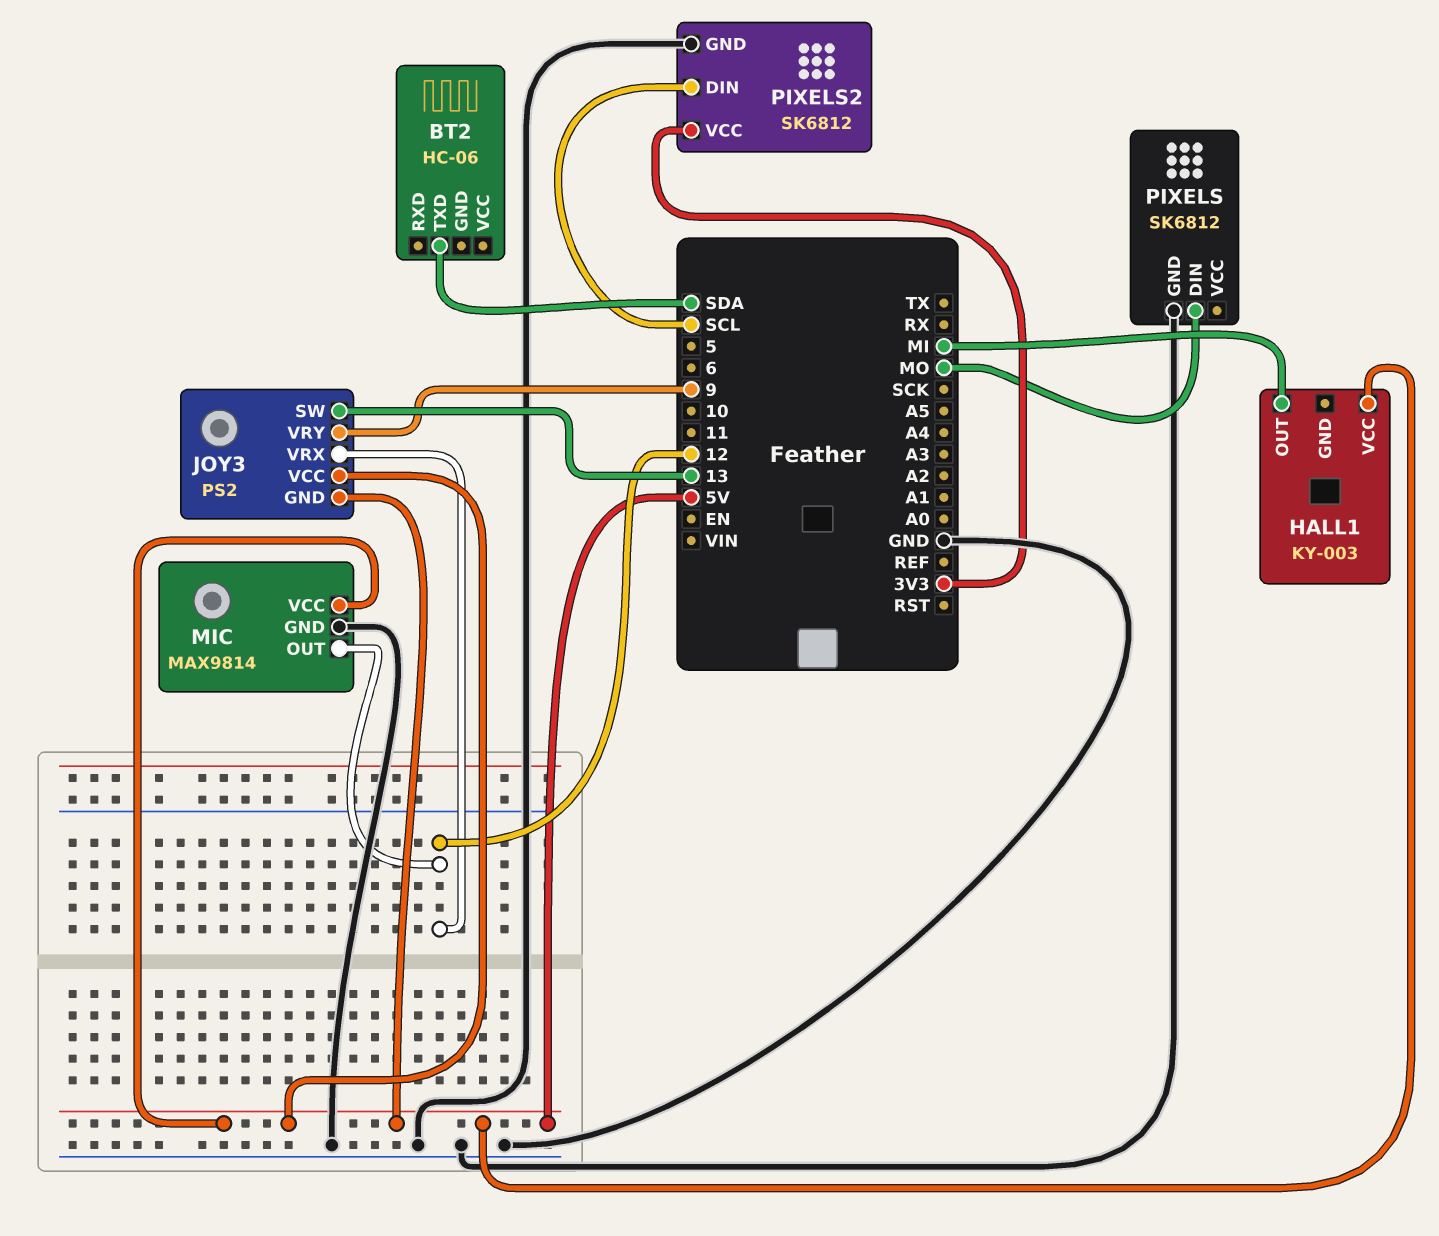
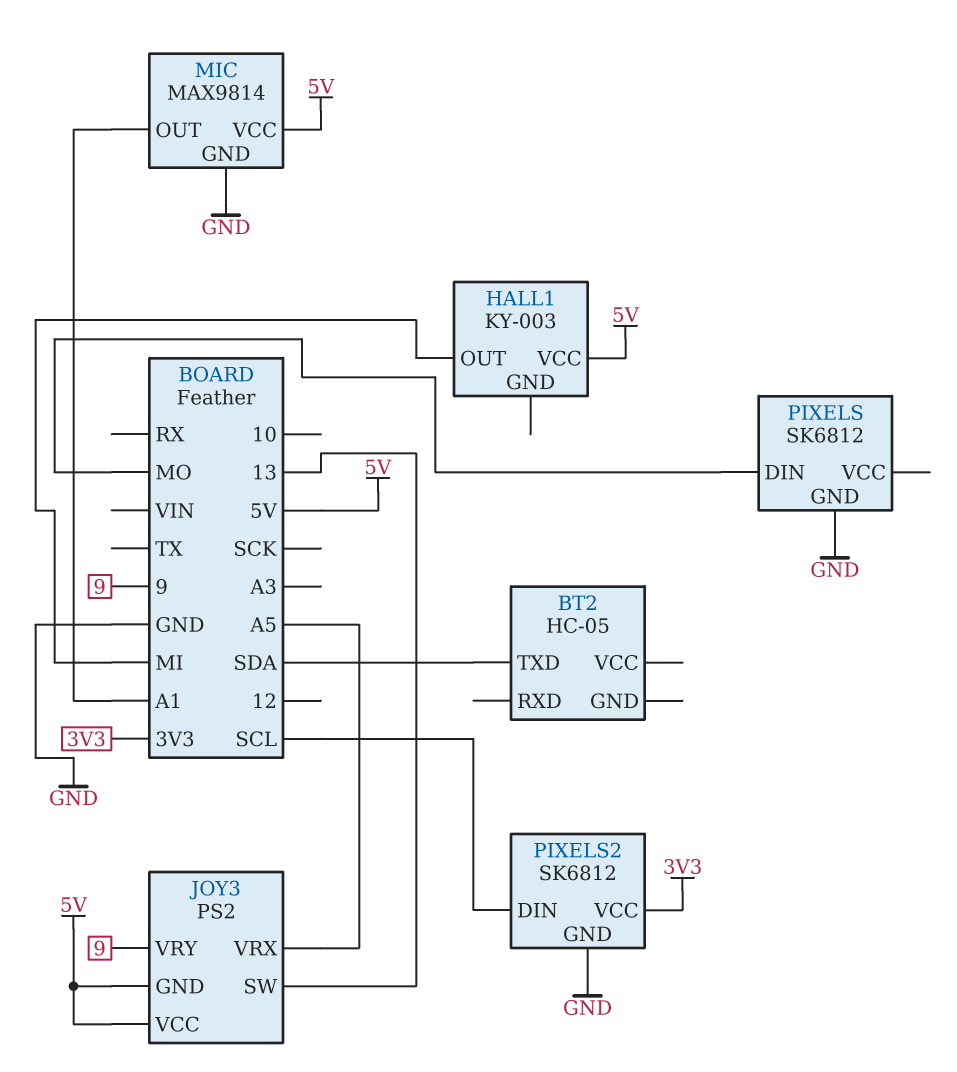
BT2: HC-06 -> HC-05
JOY3 pin VRX: 12 -> A5
MIC pin OUT: 12 -> A1

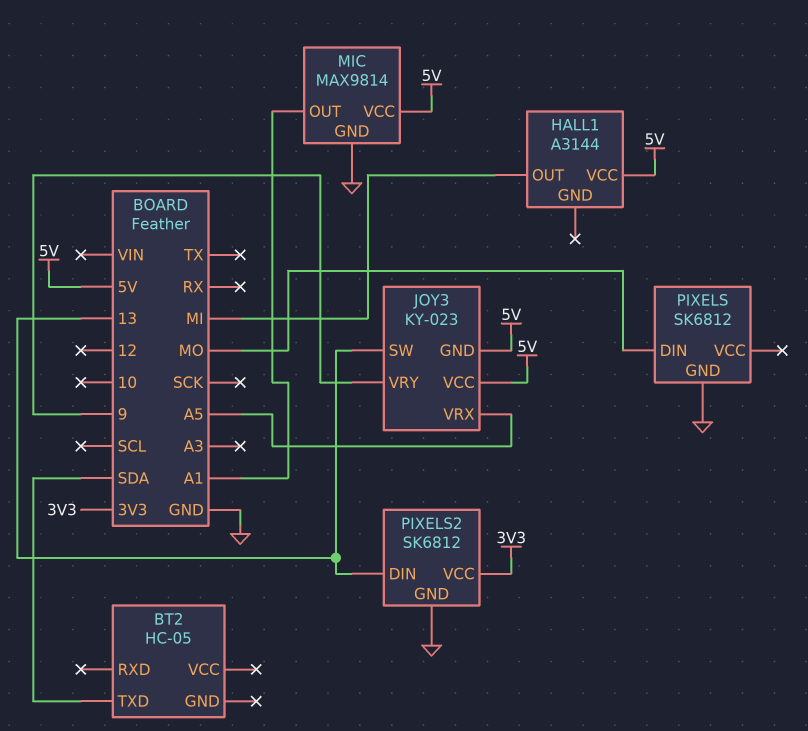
HALL1: KY-003 -> A3144
JOY3: PS2 -> KY-023
PIXELS2 pin DIN: SCL -> 13

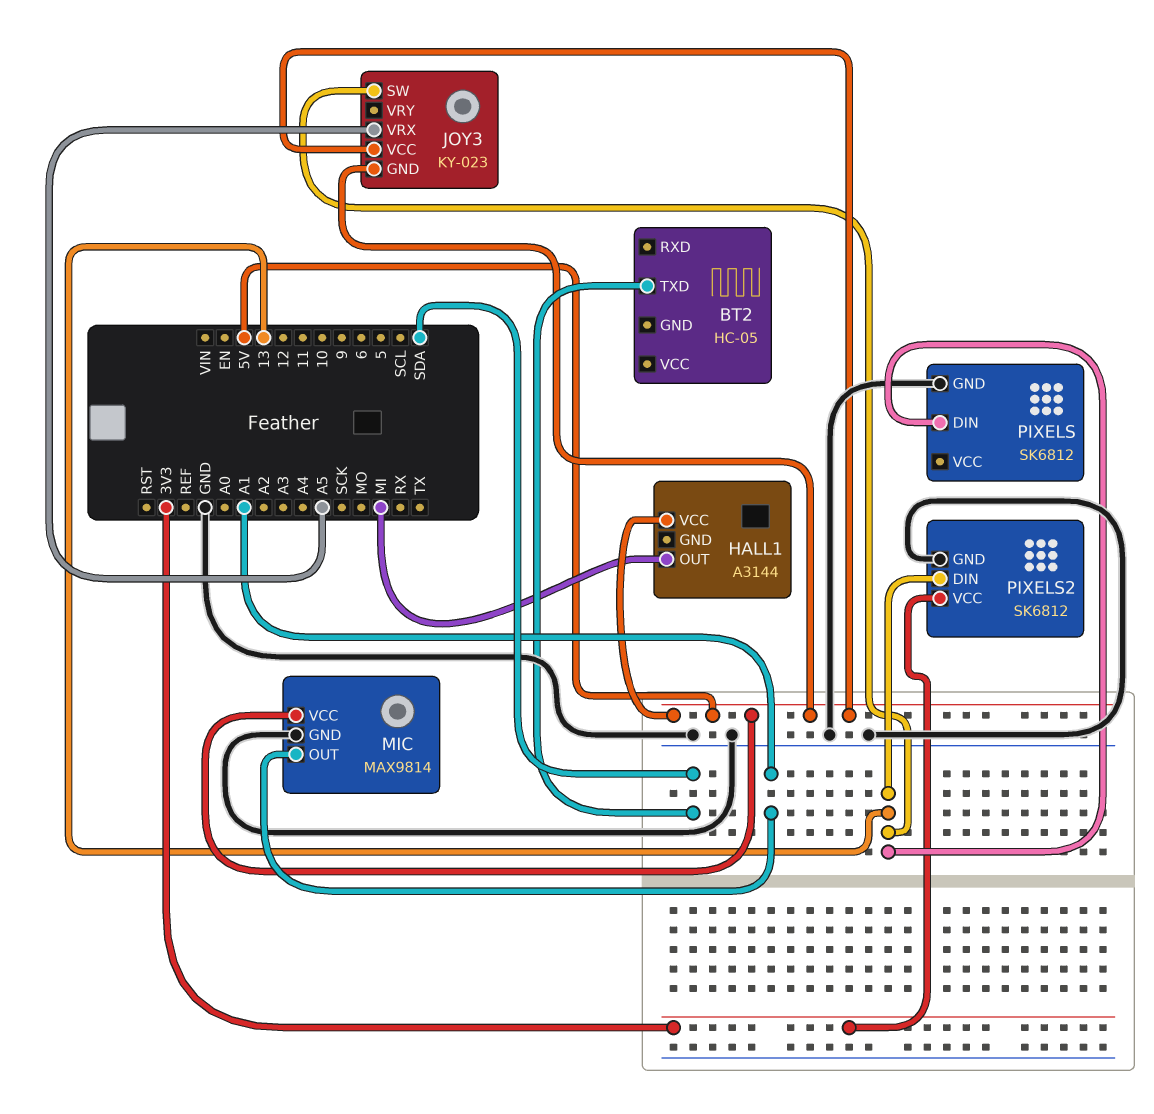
JOY3 pin VRY: 9 -> none
PIXELS pin DIN: MO -> 13

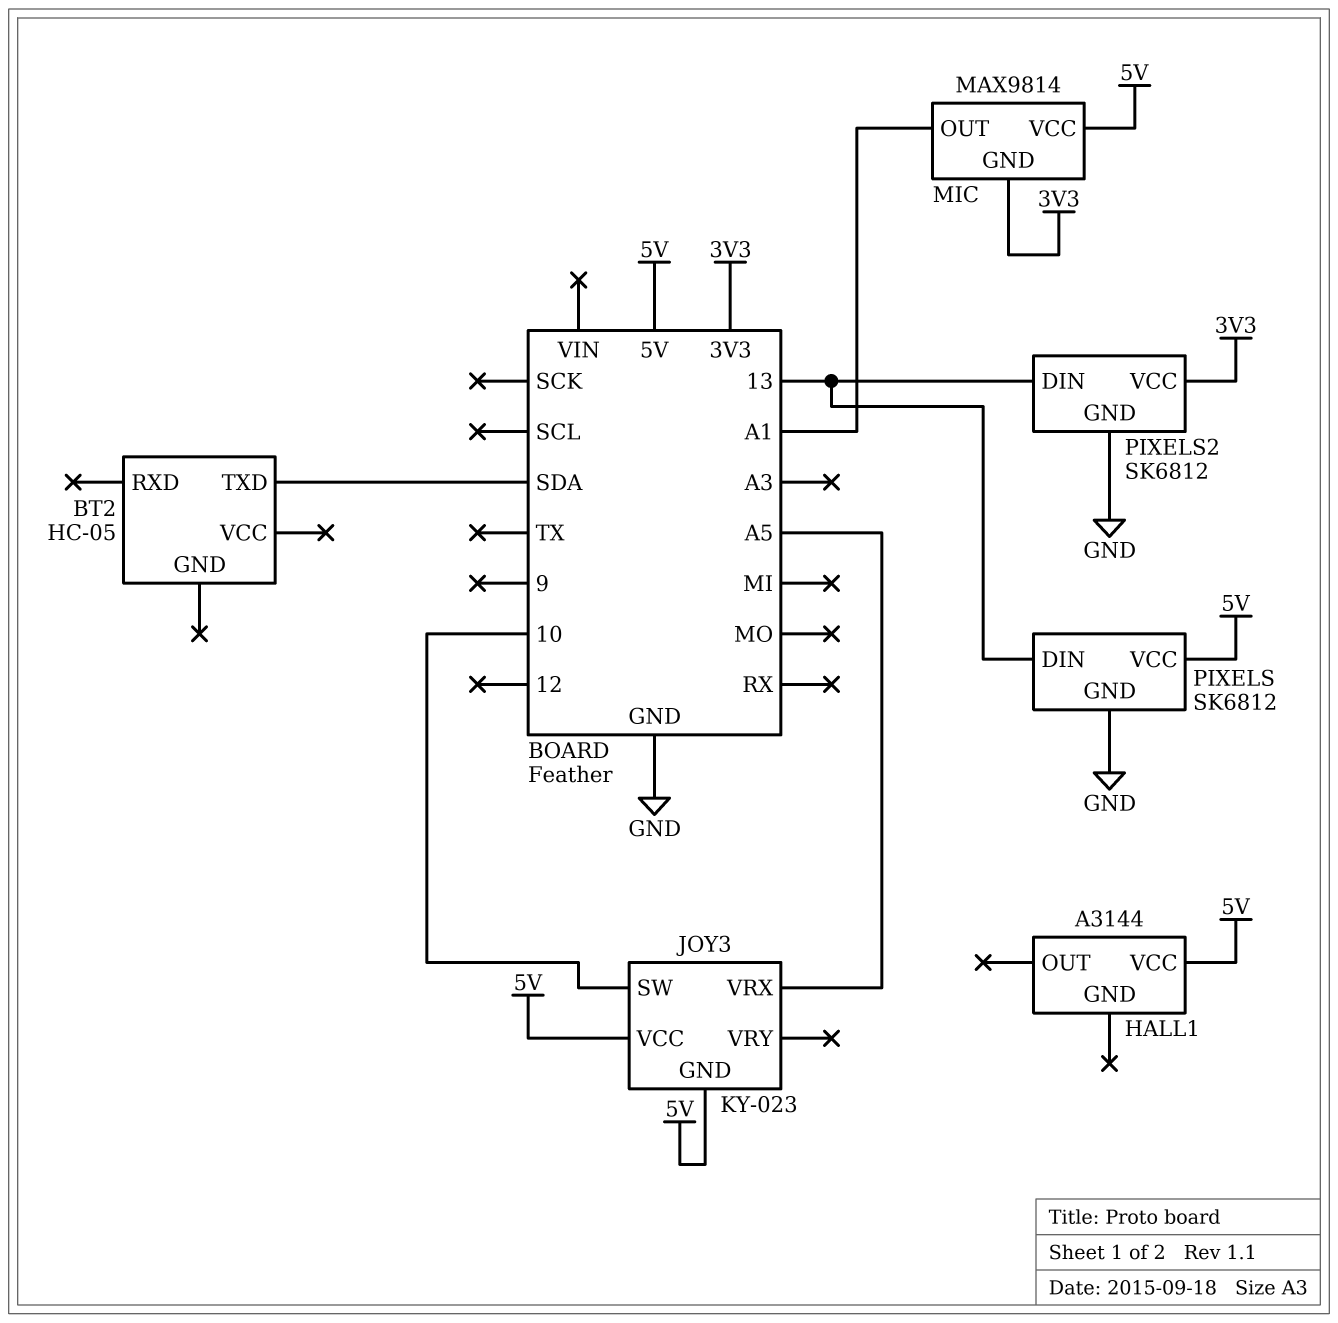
HALL1 pin OUT: MI -> none
JOY3 pin SW: 13 -> 10
MIC pin GND: GND -> 3V3
PIXELS pin VCC: none -> 5V

